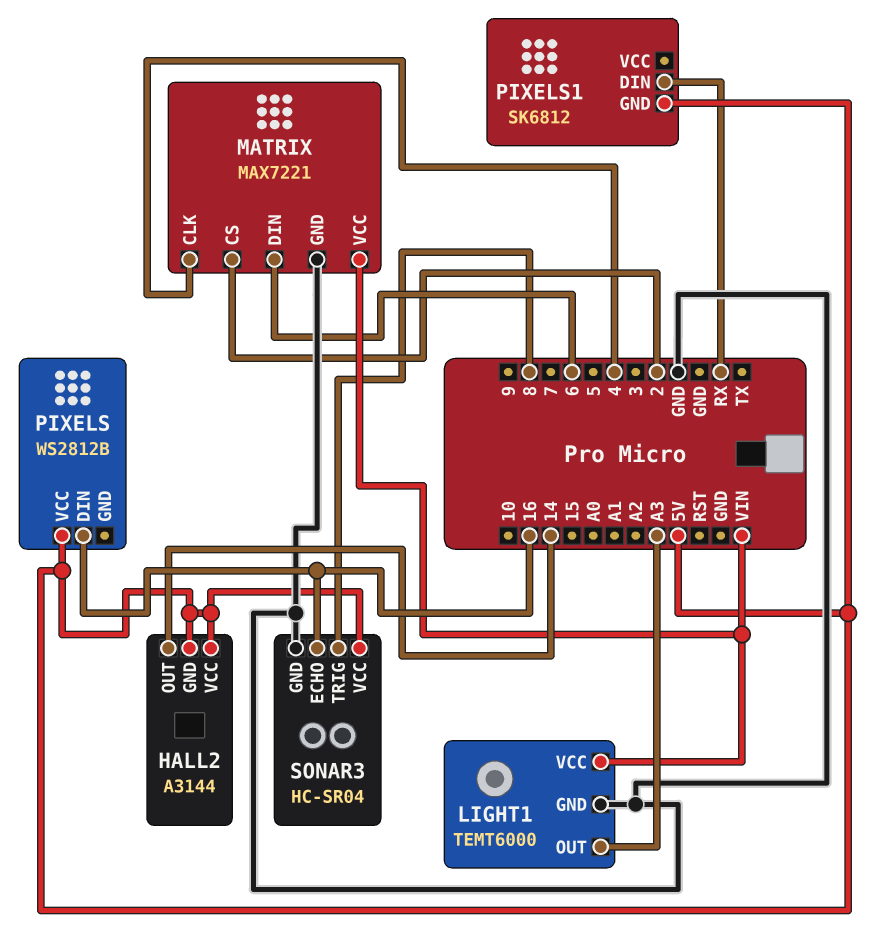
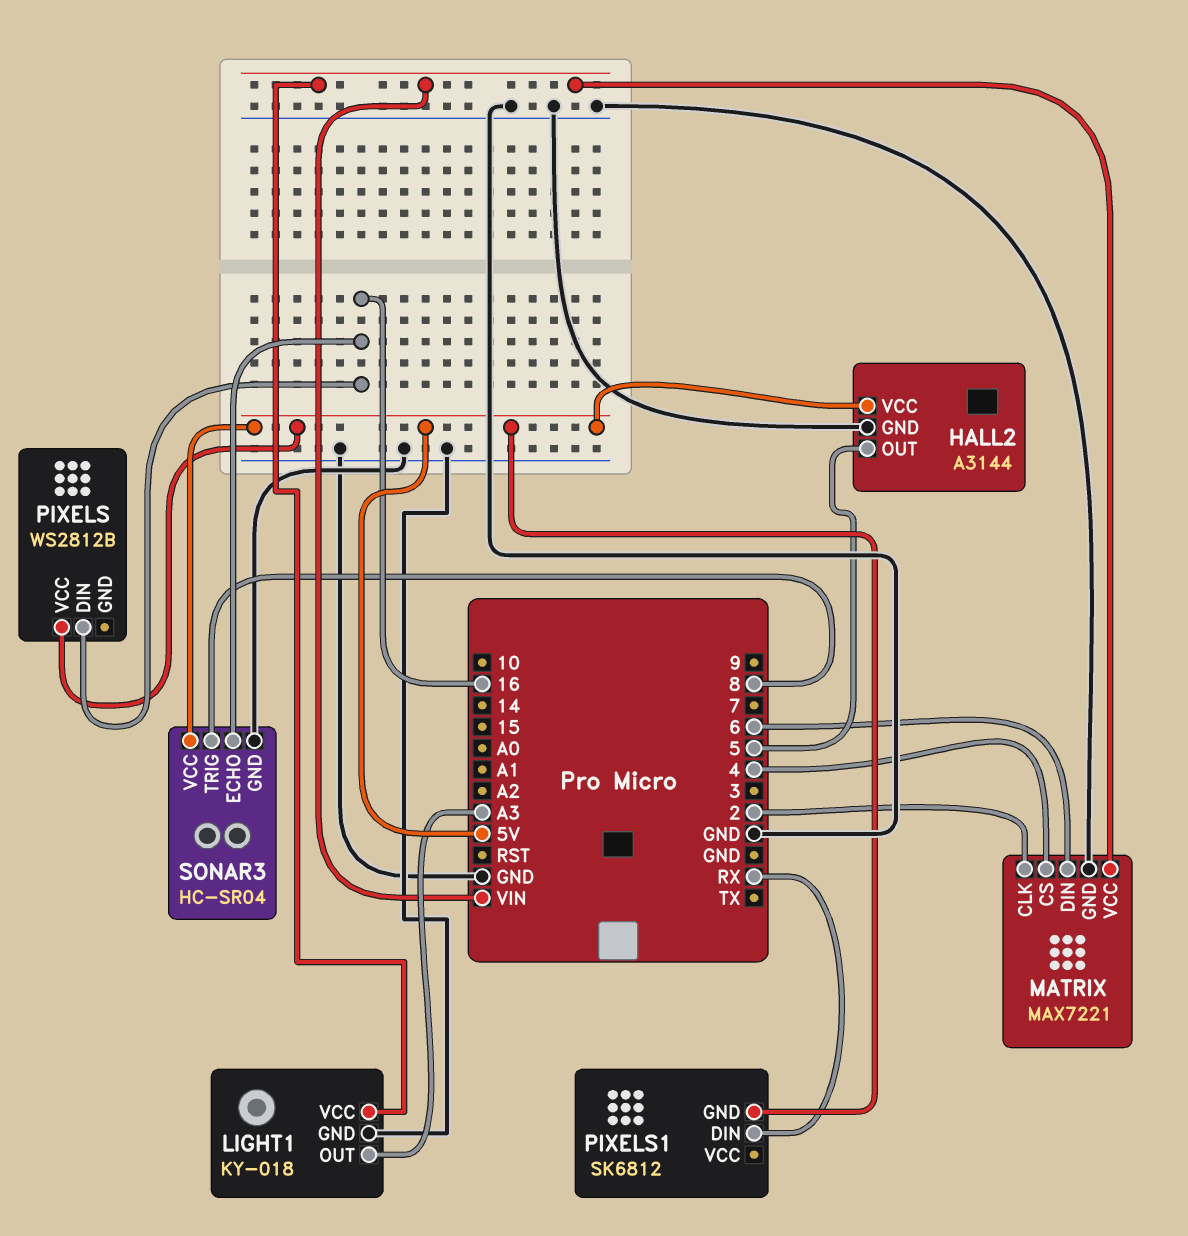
HALL2 pin GND: 5V -> GND
HALL2 pin OUT: 14 -> 5
LIGHT1: TEMT6000 -> KY-018
MATRIX pin CLK: 4 -> 2
MATRIX pin CS: 2 -> 4

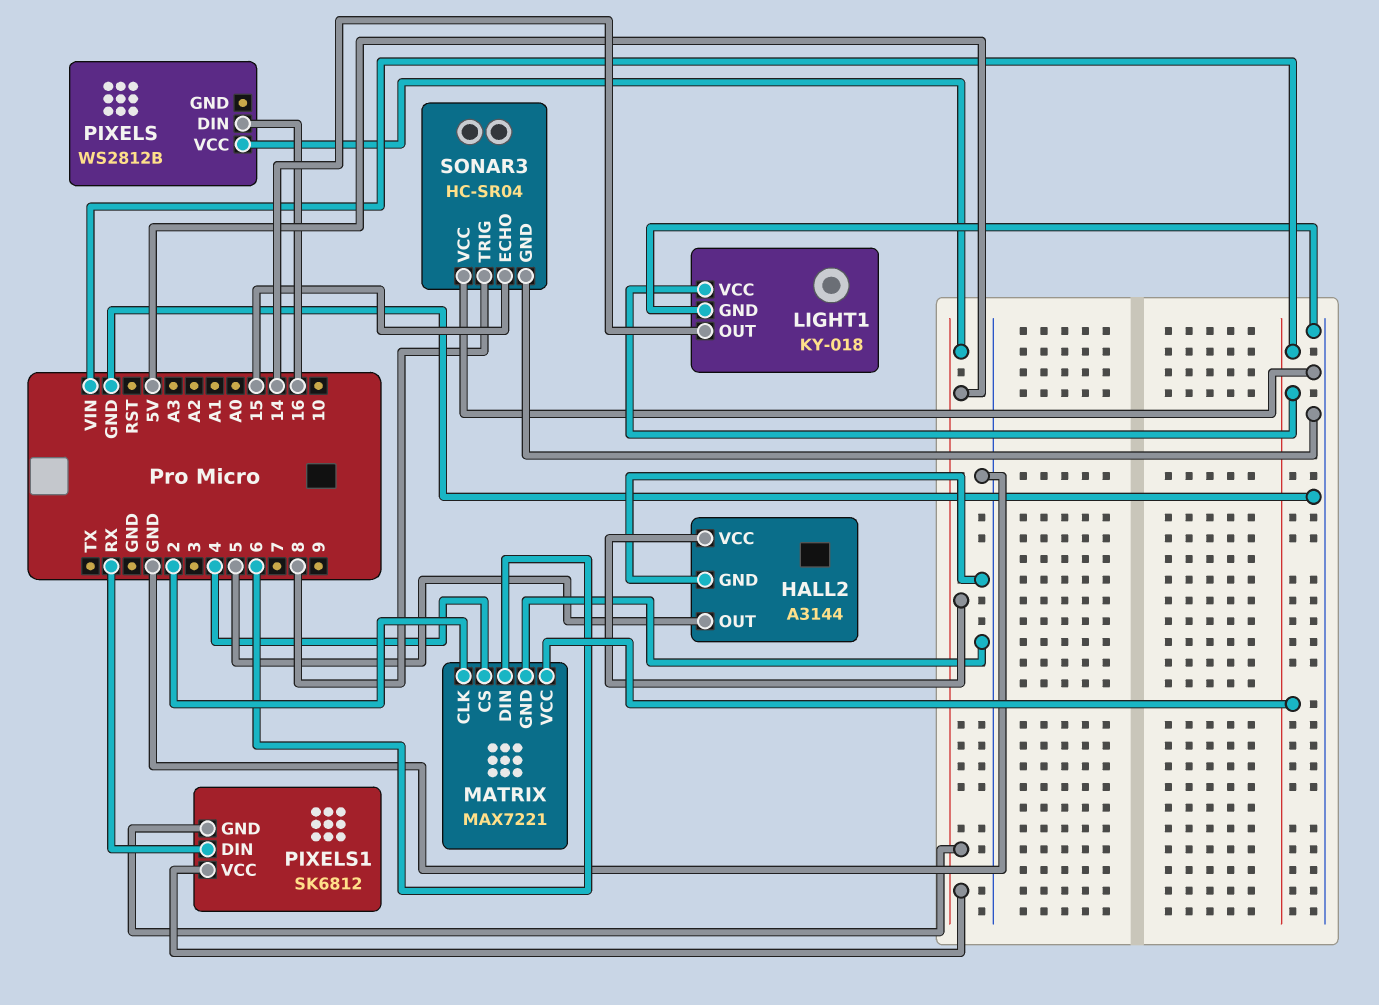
LIGHT1 pin OUT: A3 -> 14
PIXELS1 pin VCC: none -> 5V
SONAR3 pin ECHO: 16 -> 15
SONAR3 pin VCC: 5V -> GND

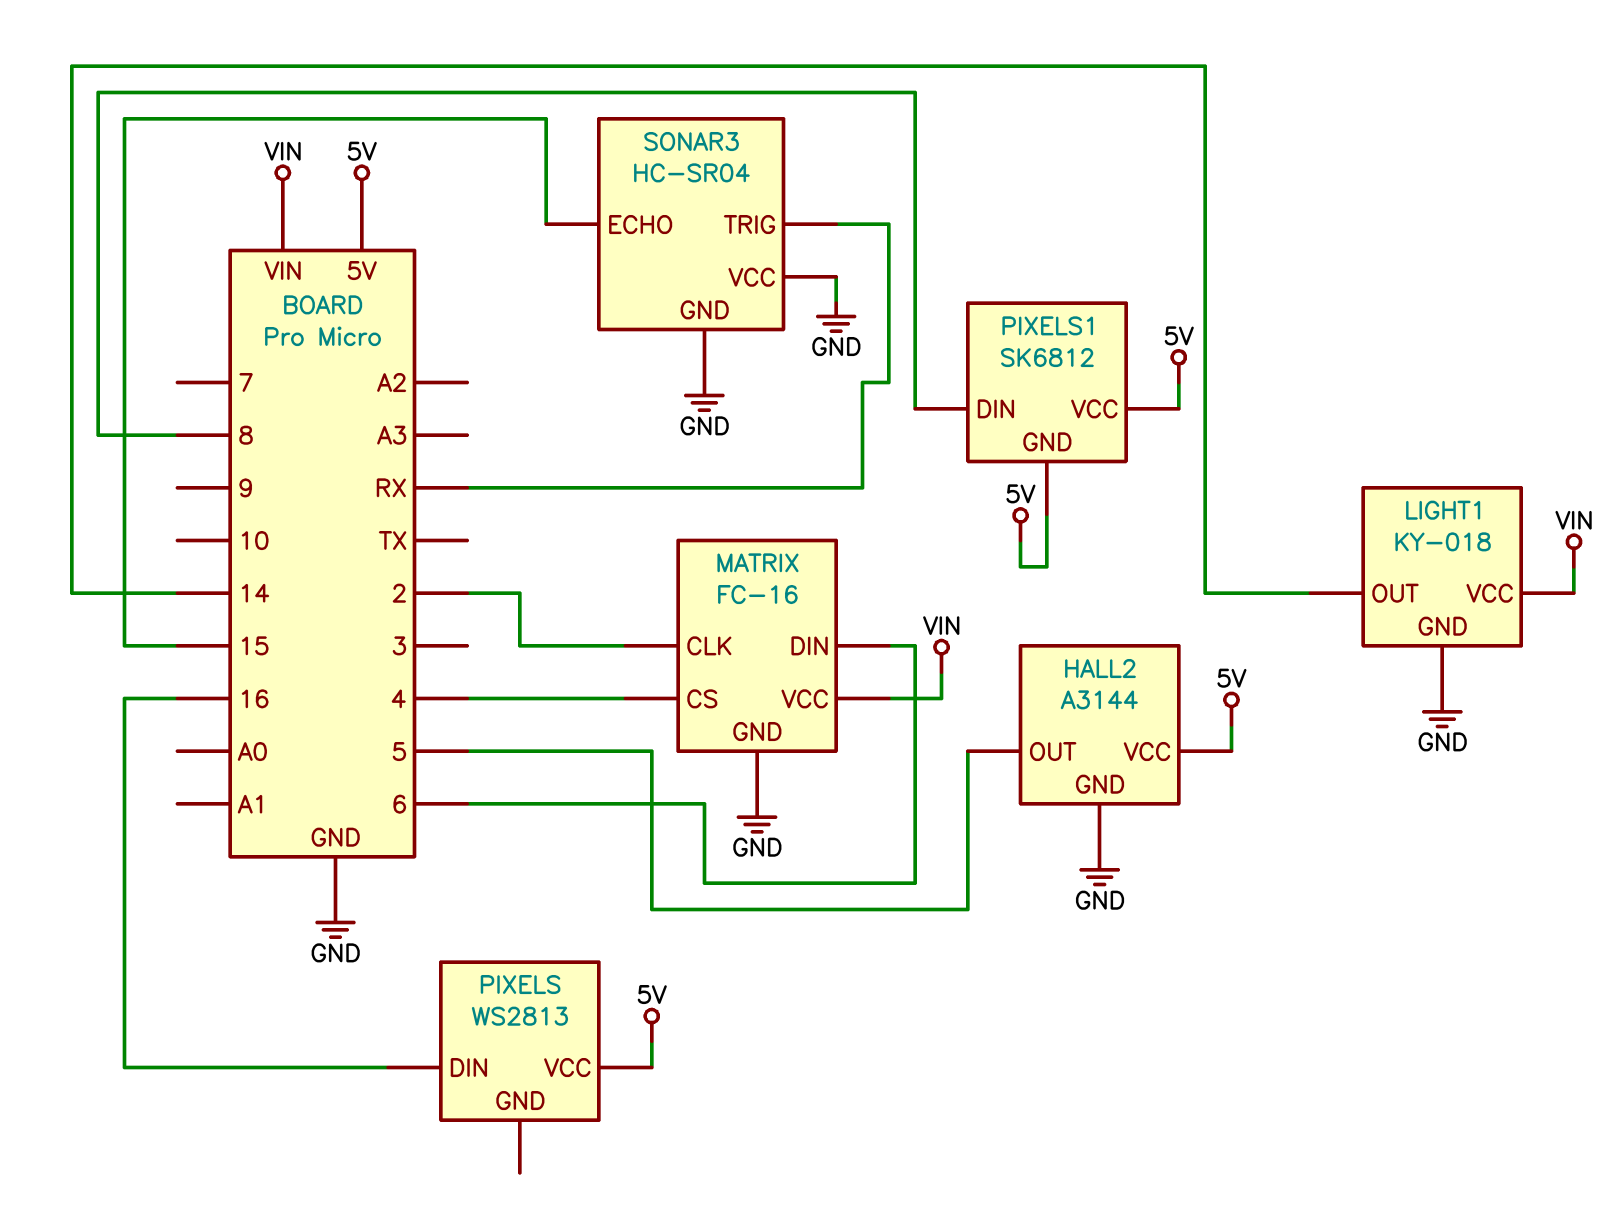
MATRIX: MAX7221 -> FC-16
PIXELS: WS2812B -> WS2813
PIXELS1 pin DIN: RX -> 8
SONAR3 pin TRIG: 8 -> RX

